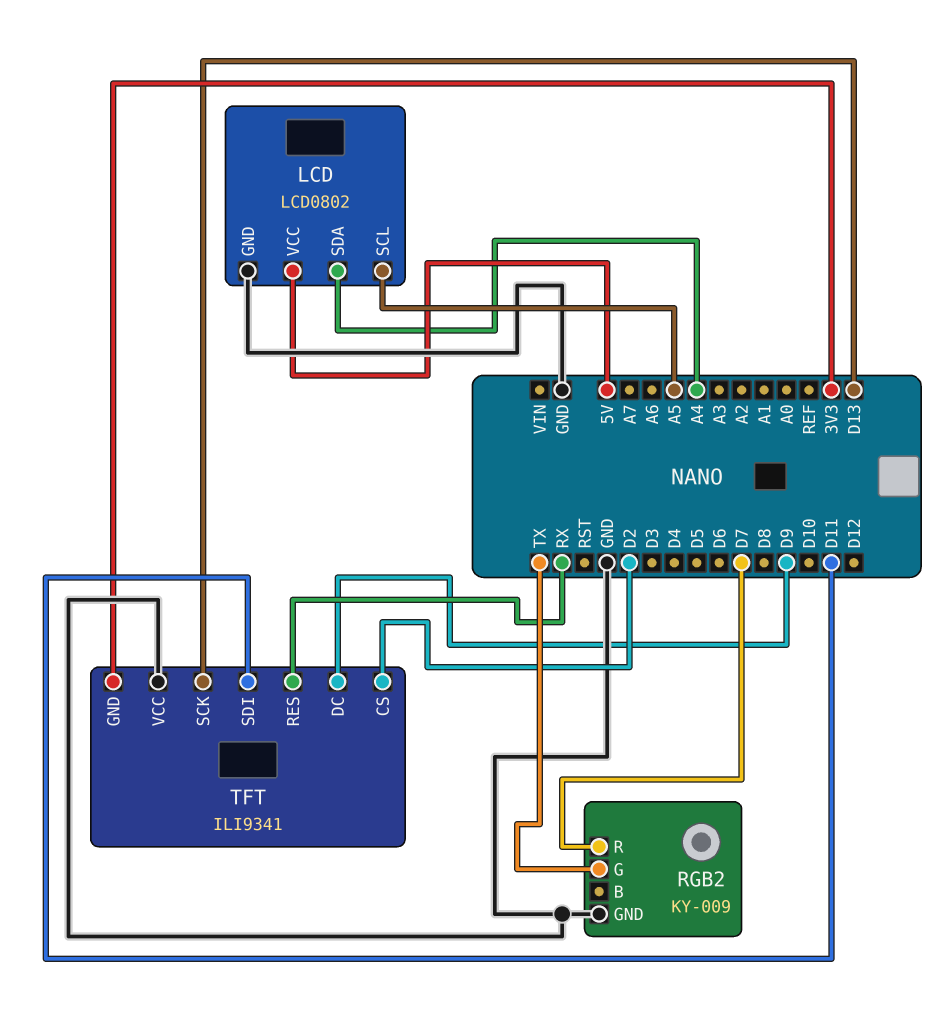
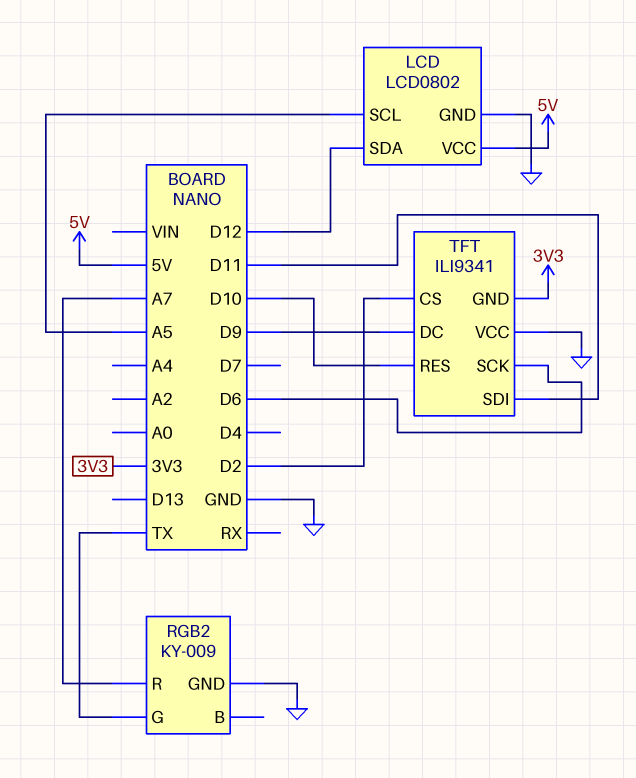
LCD pin SDA: A4 -> D12
RGB2 pin R: D7 -> A7
TFT pin RES: RX -> D10
TFT pin SCK: D13 -> D6

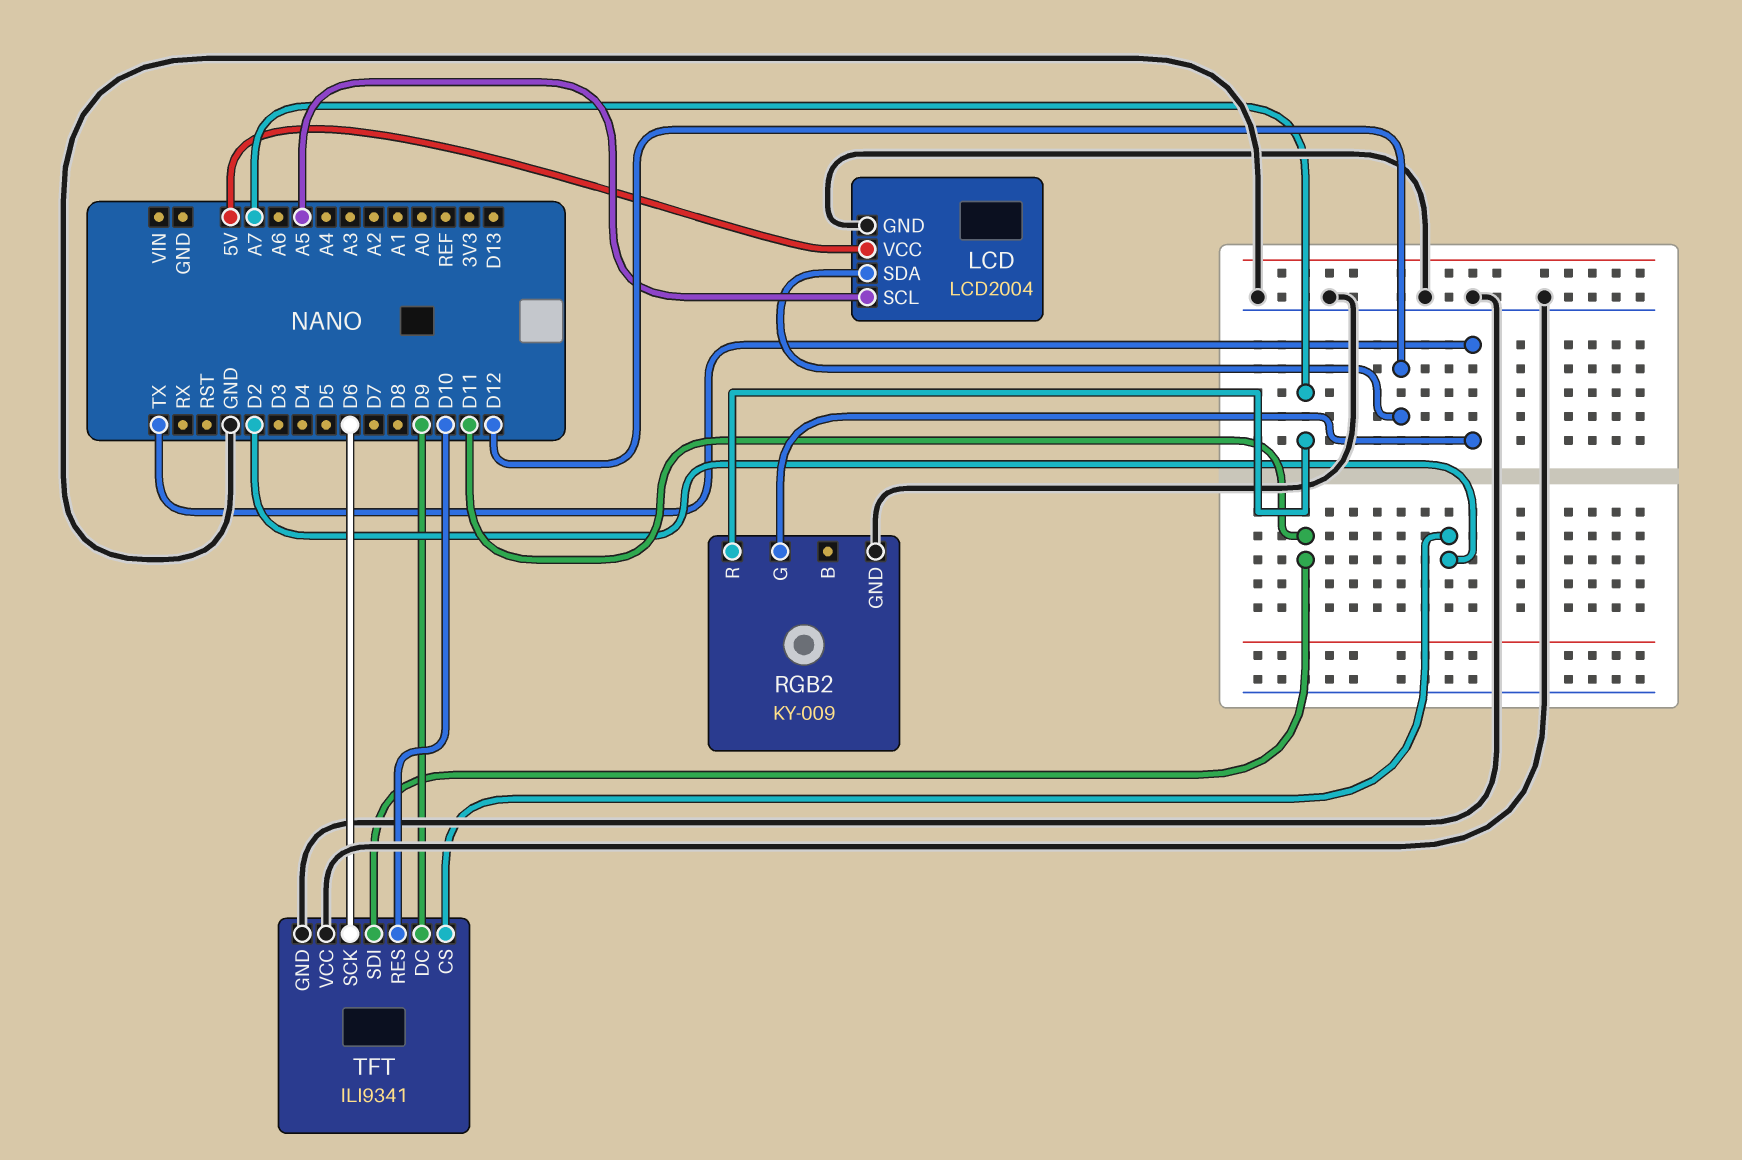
LCD: LCD0802 -> LCD2004
TFT pin GND: 3V3 -> GND

